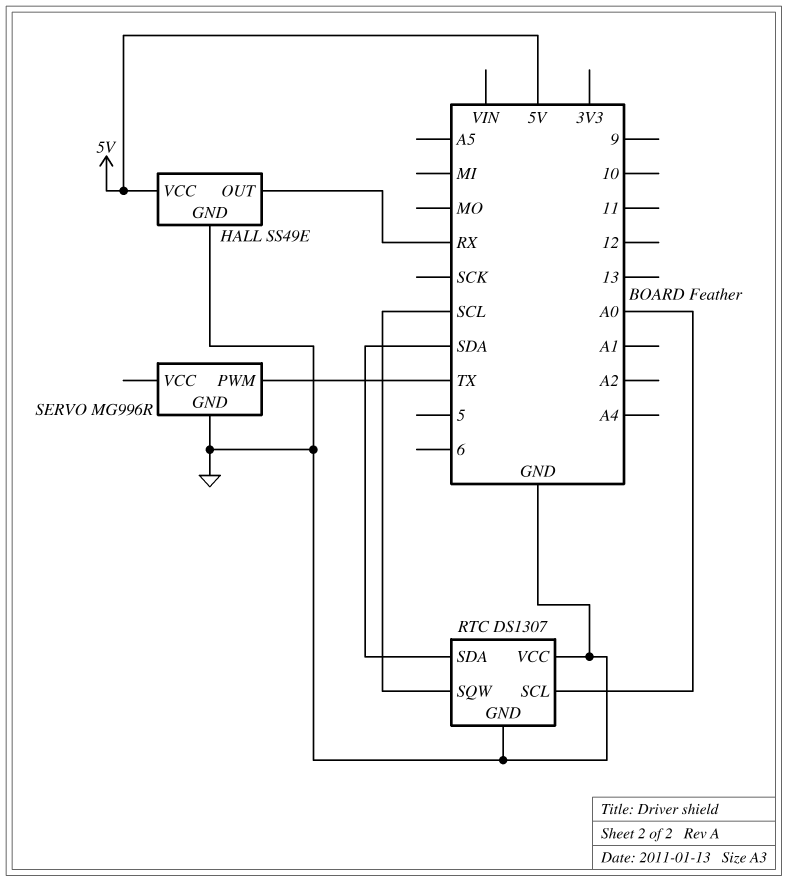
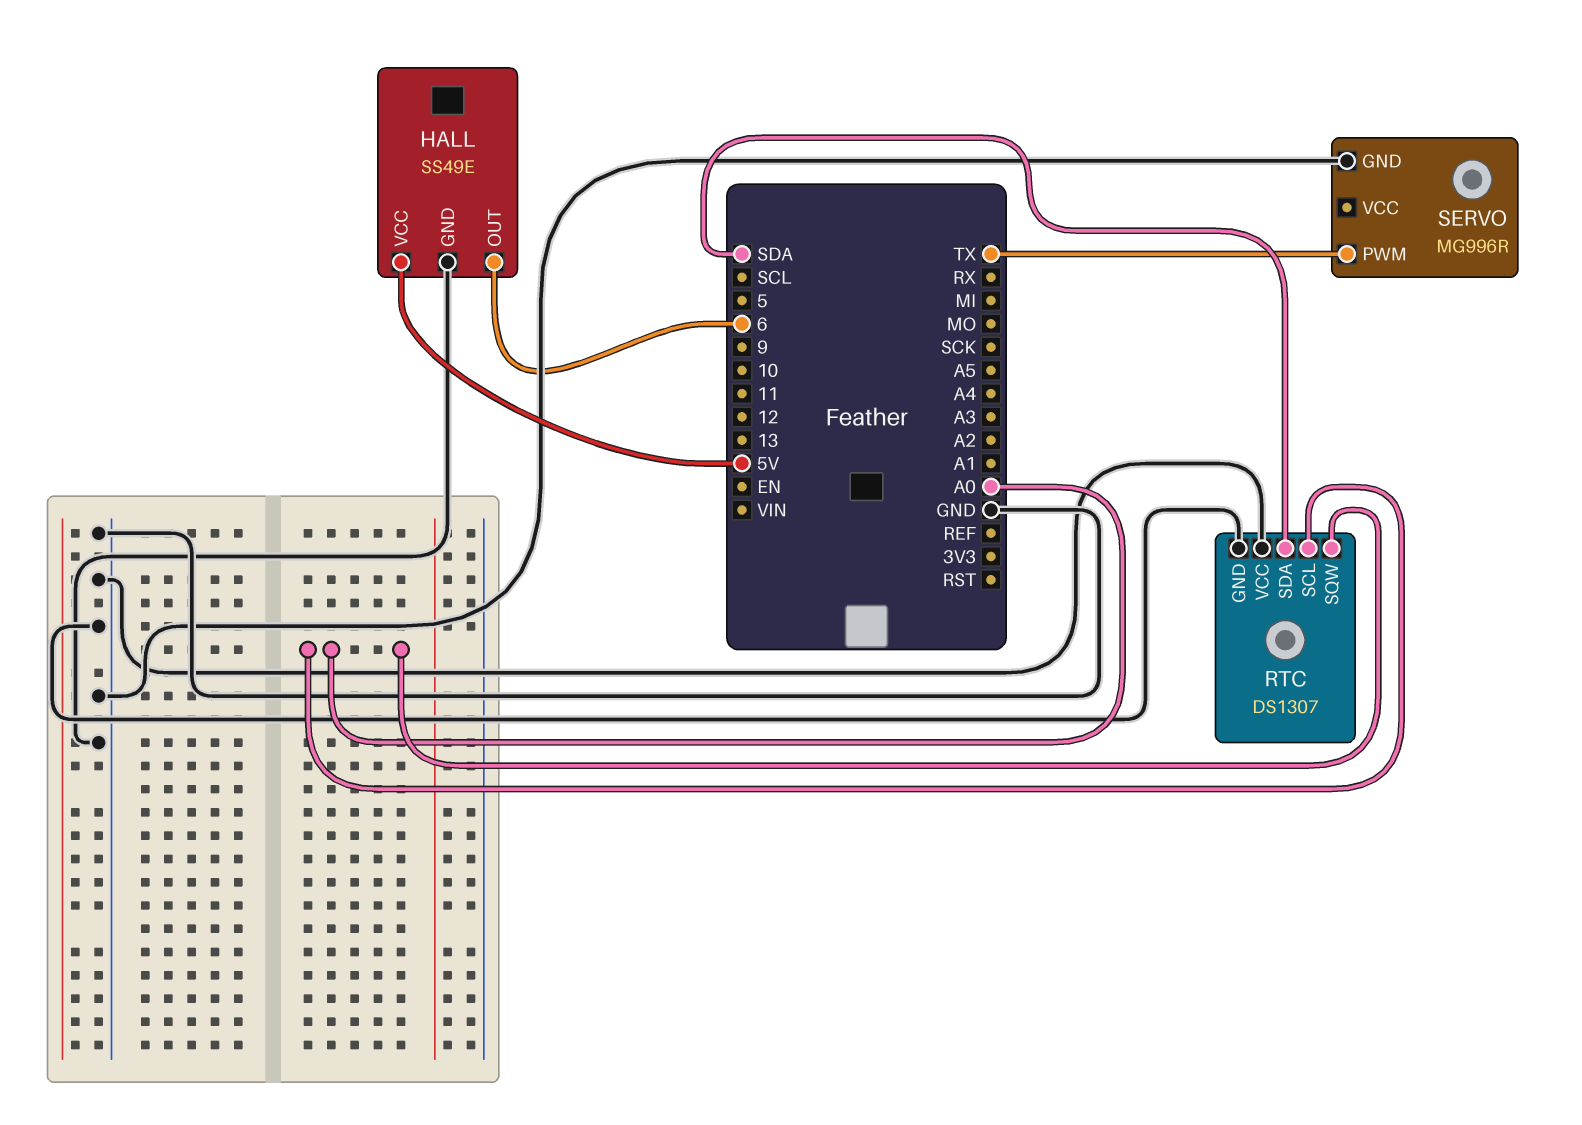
HALL pin OUT: RX -> 6
RTC pin SQW: SCL -> A0

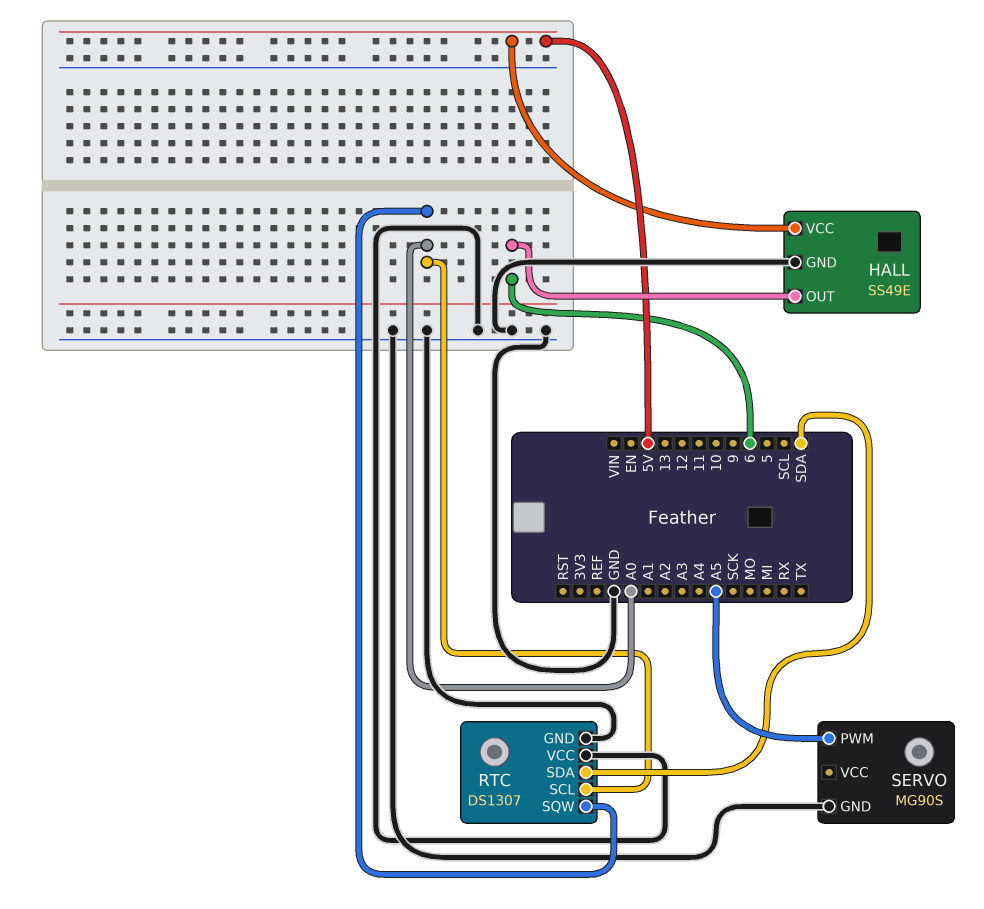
SERVO: MG996R -> MG90S
SERVO pin PWM: TX -> A5

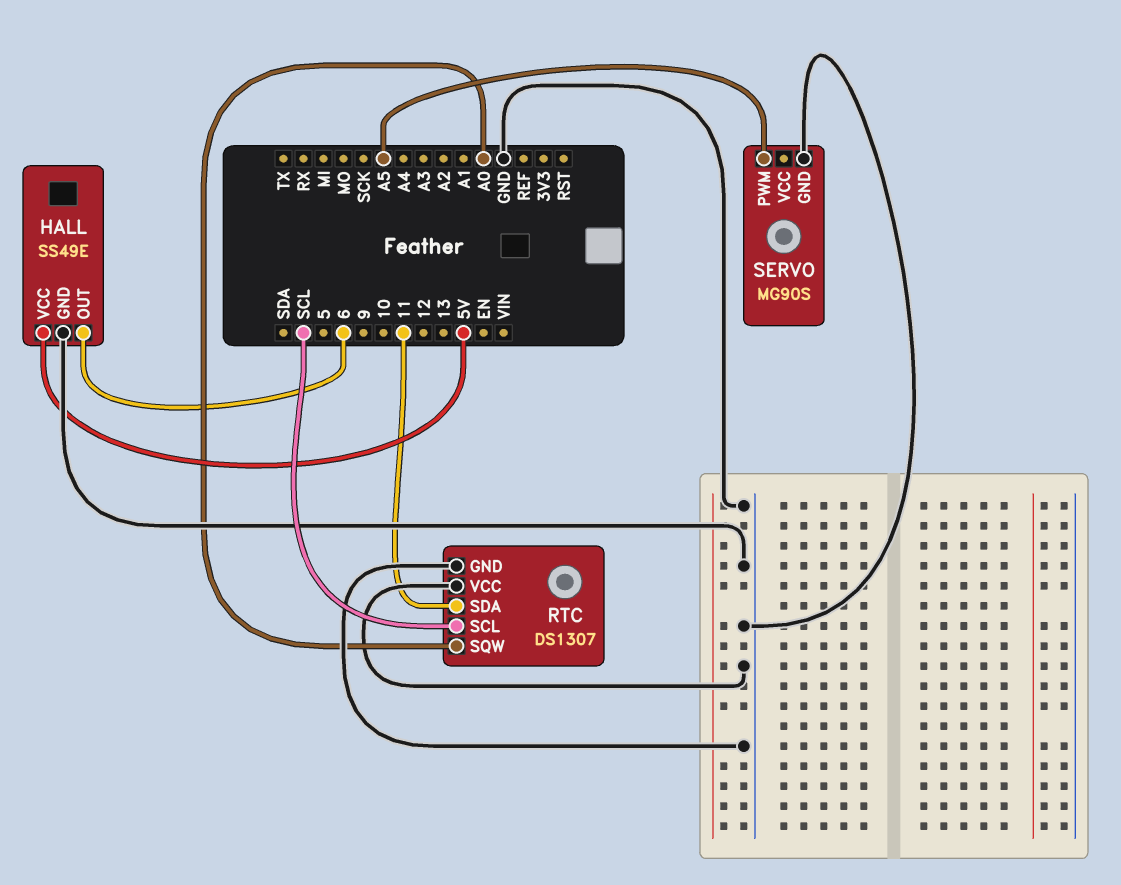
RTC pin SCL: A0 -> SCL
RTC pin SDA: SDA -> 11

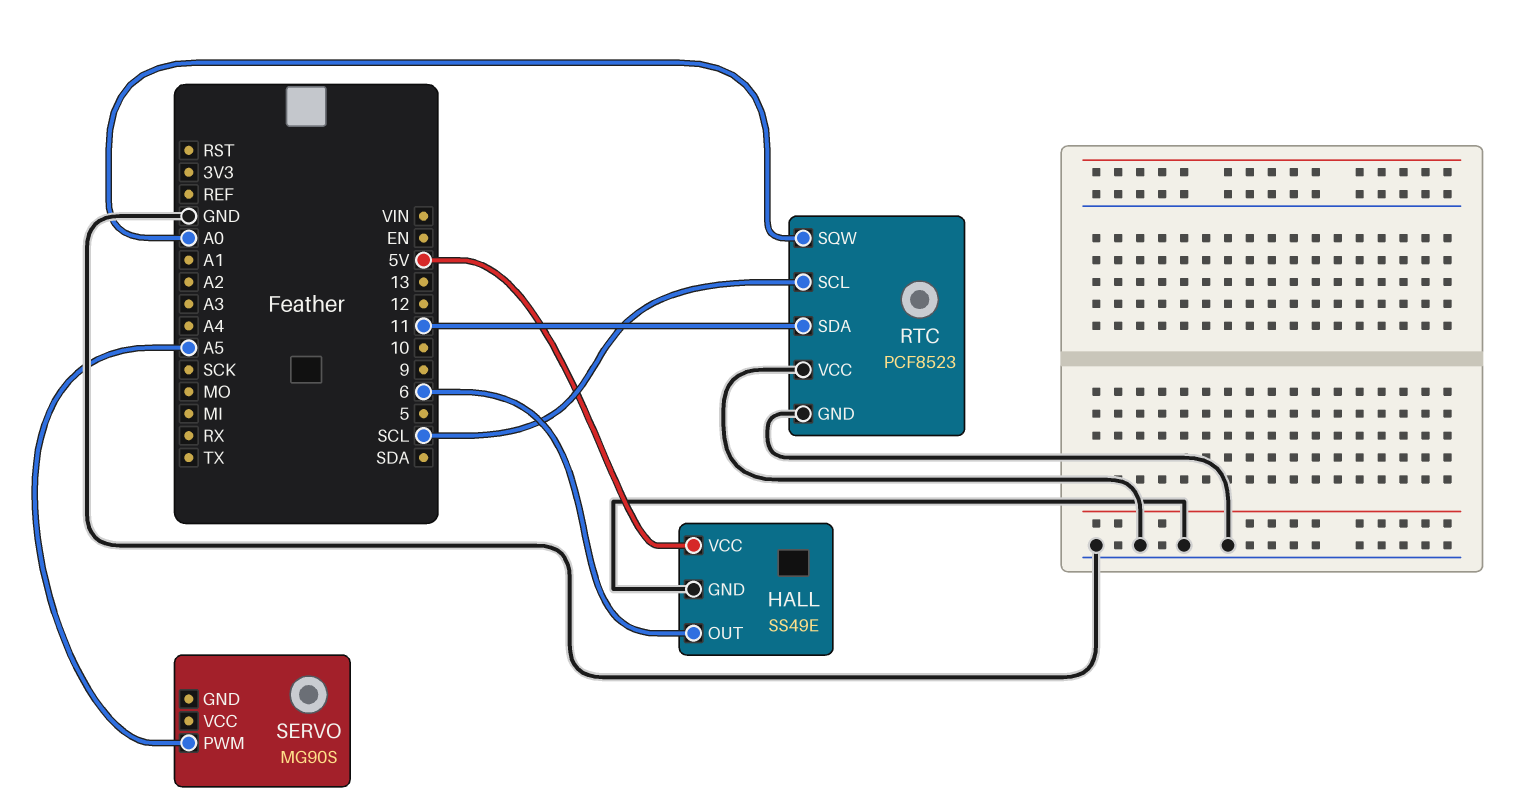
RTC: DS1307 -> PCF8523
SERVO pin GND: GND -> none

